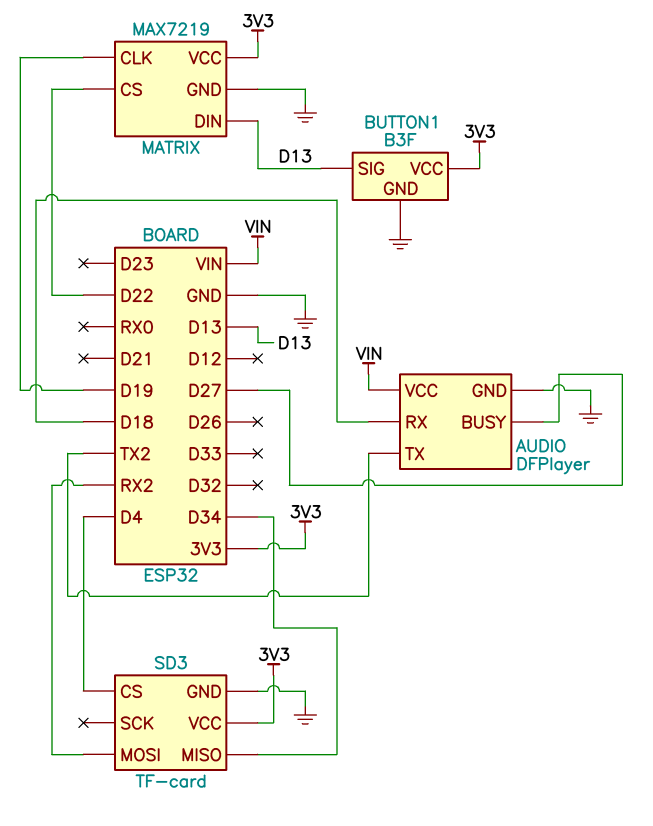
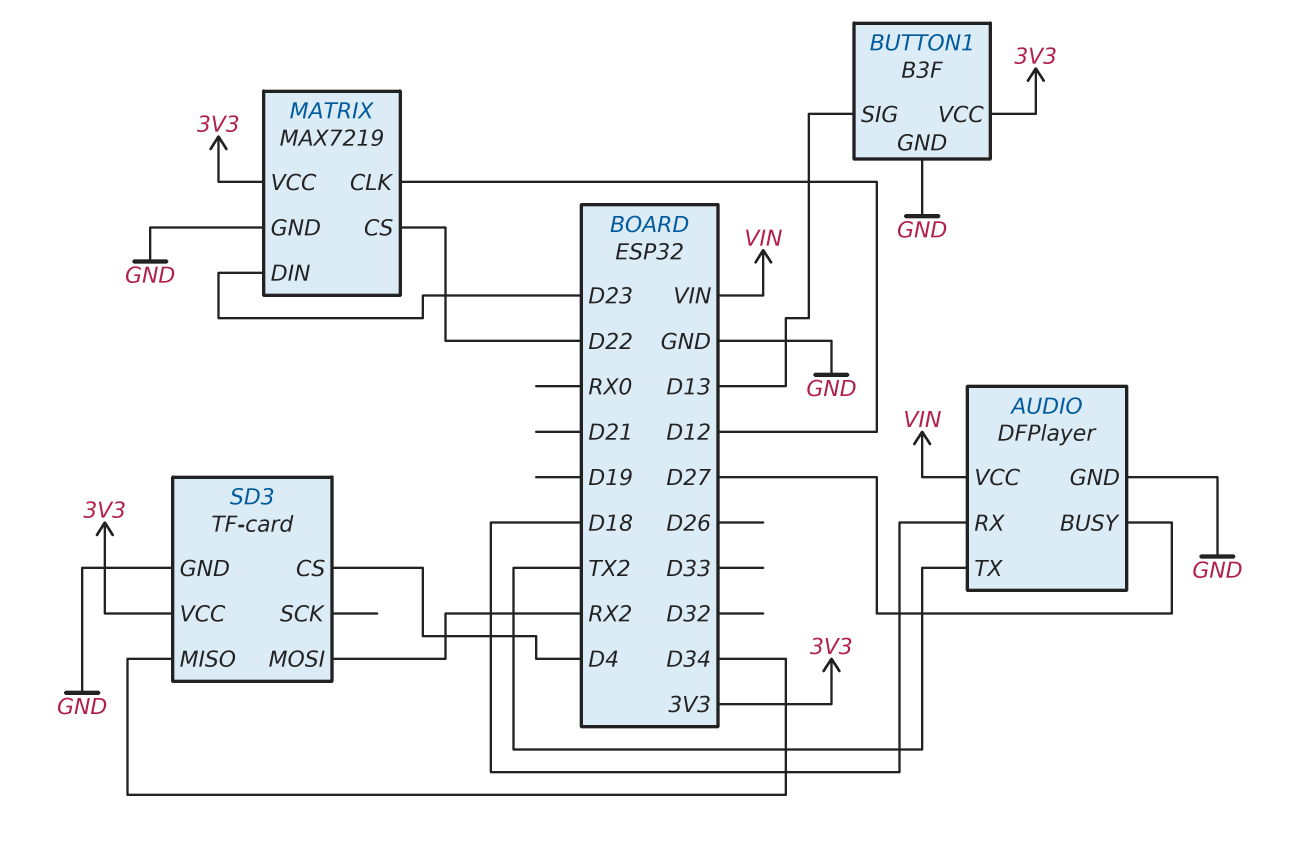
MATRIX pin CLK: D19 -> D12
MATRIX pin DIN: D13 -> D23

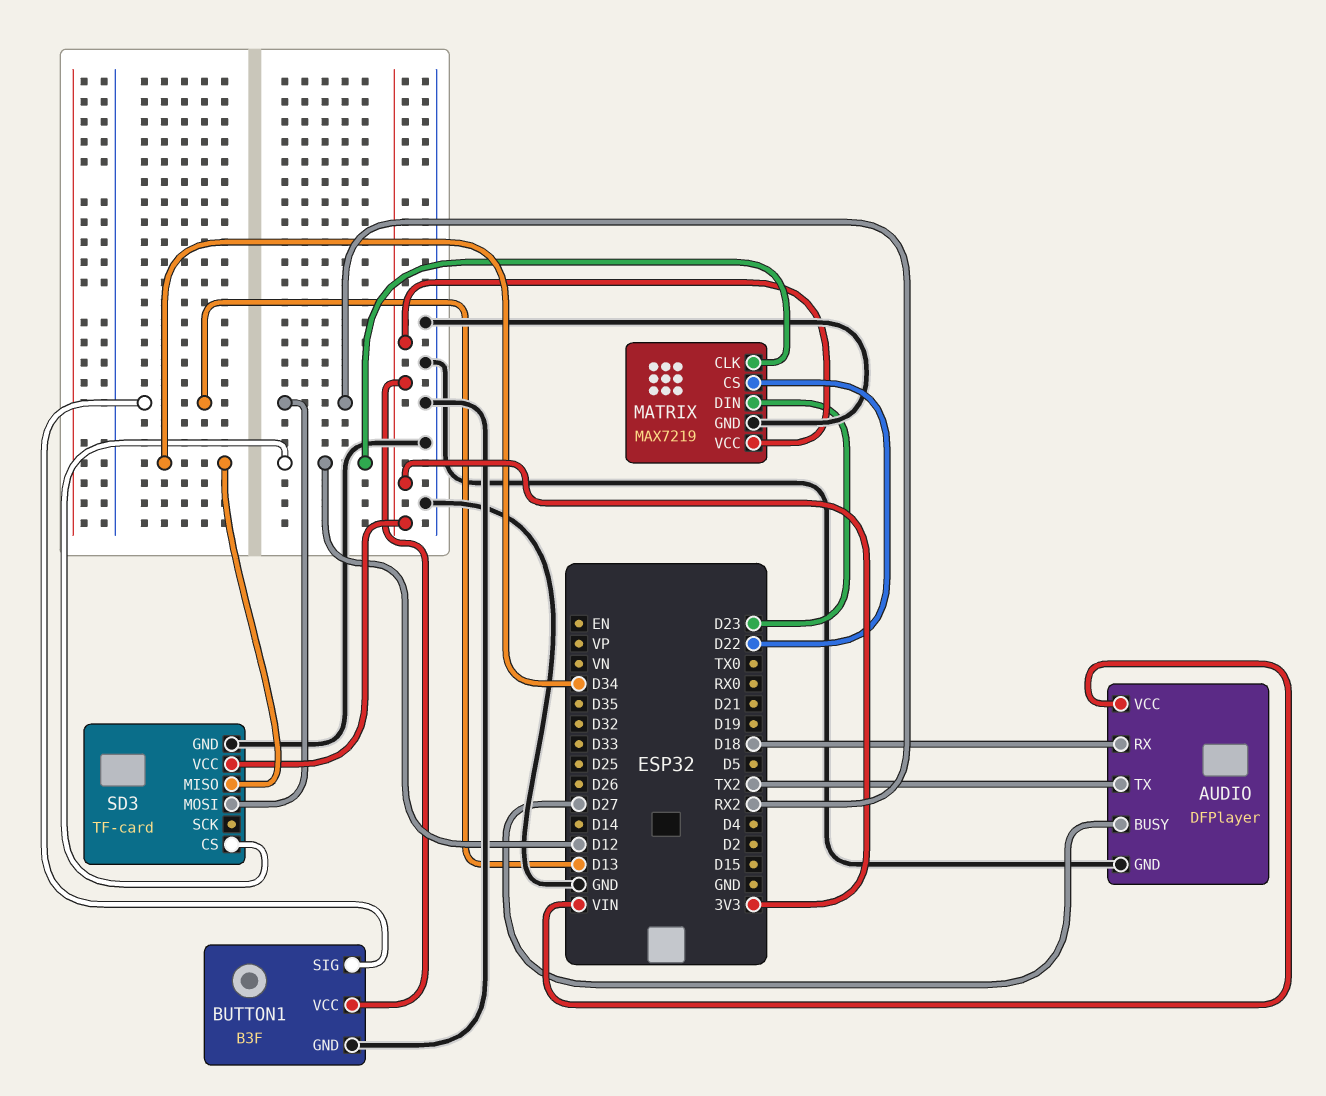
SD3 pin CS: D4 -> D12

